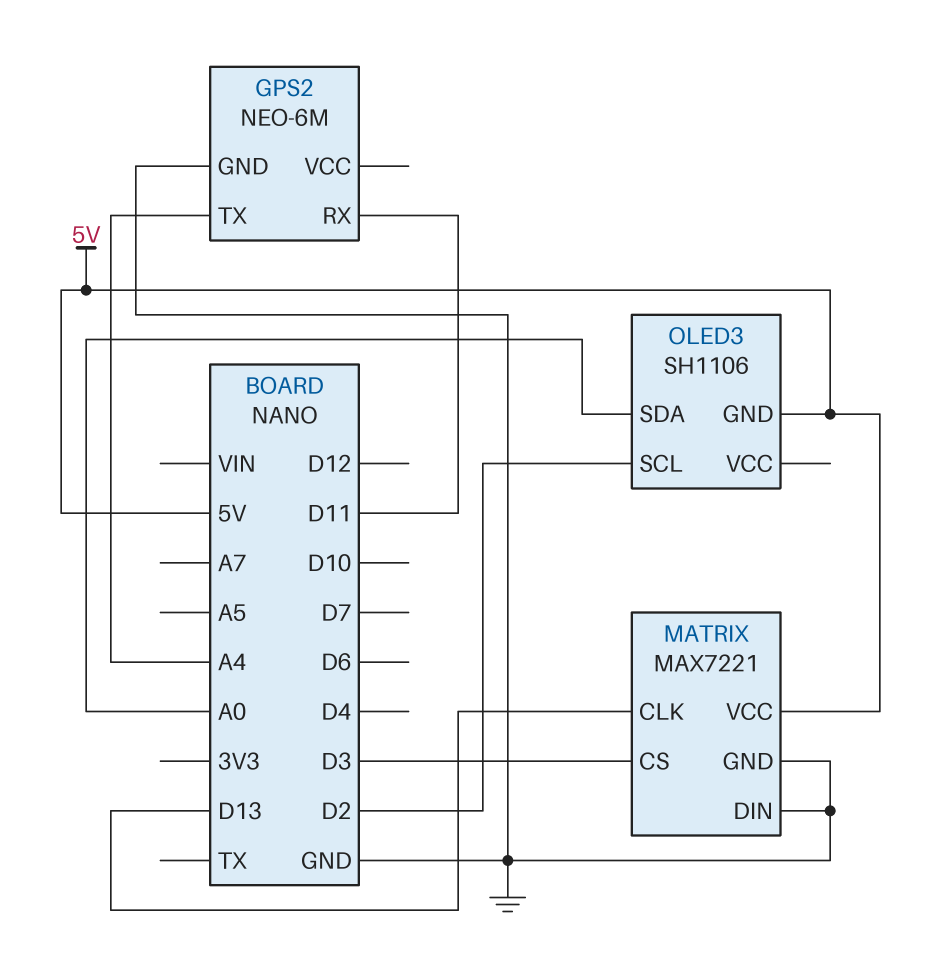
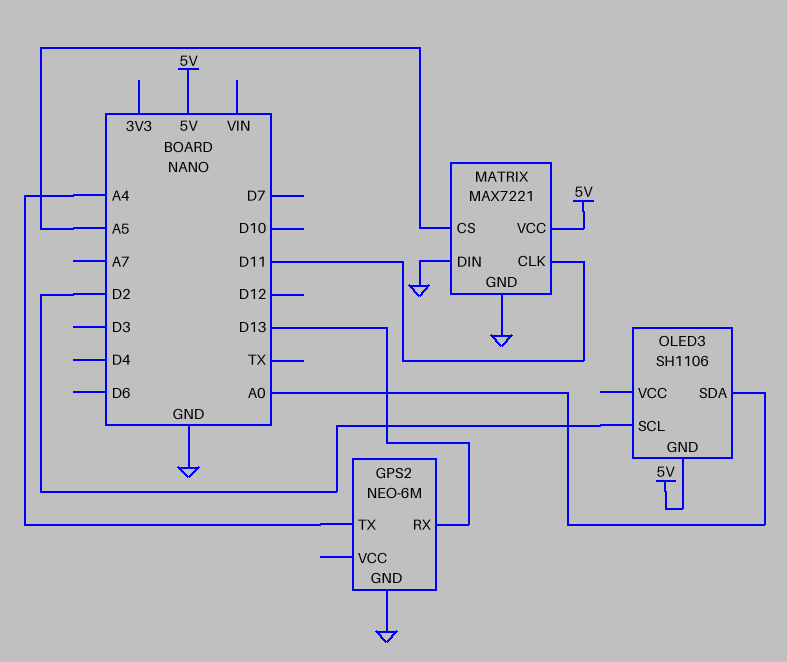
GPS2 pin RX: D11 -> D13
MATRIX pin CLK: D13 -> D11
MATRIX pin CS: D3 -> A5

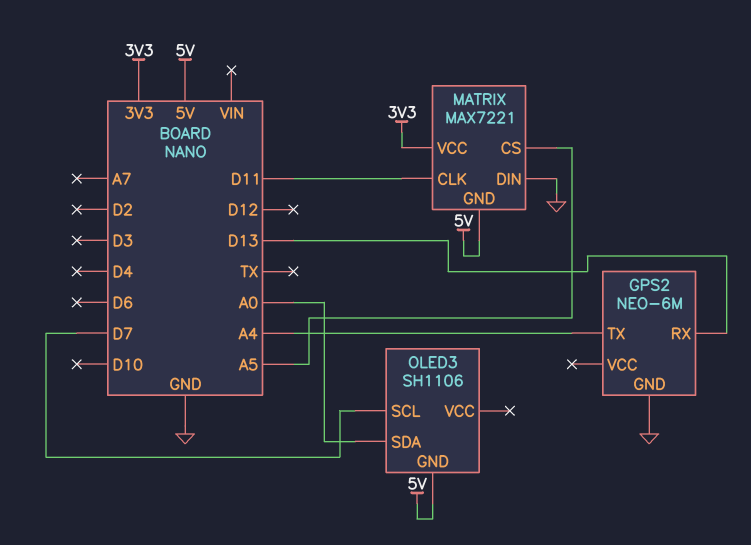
MATRIX pin GND: GND -> 5V
MATRIX pin VCC: 5V -> 3V3
OLED3 pin SCL: D2 -> D7

